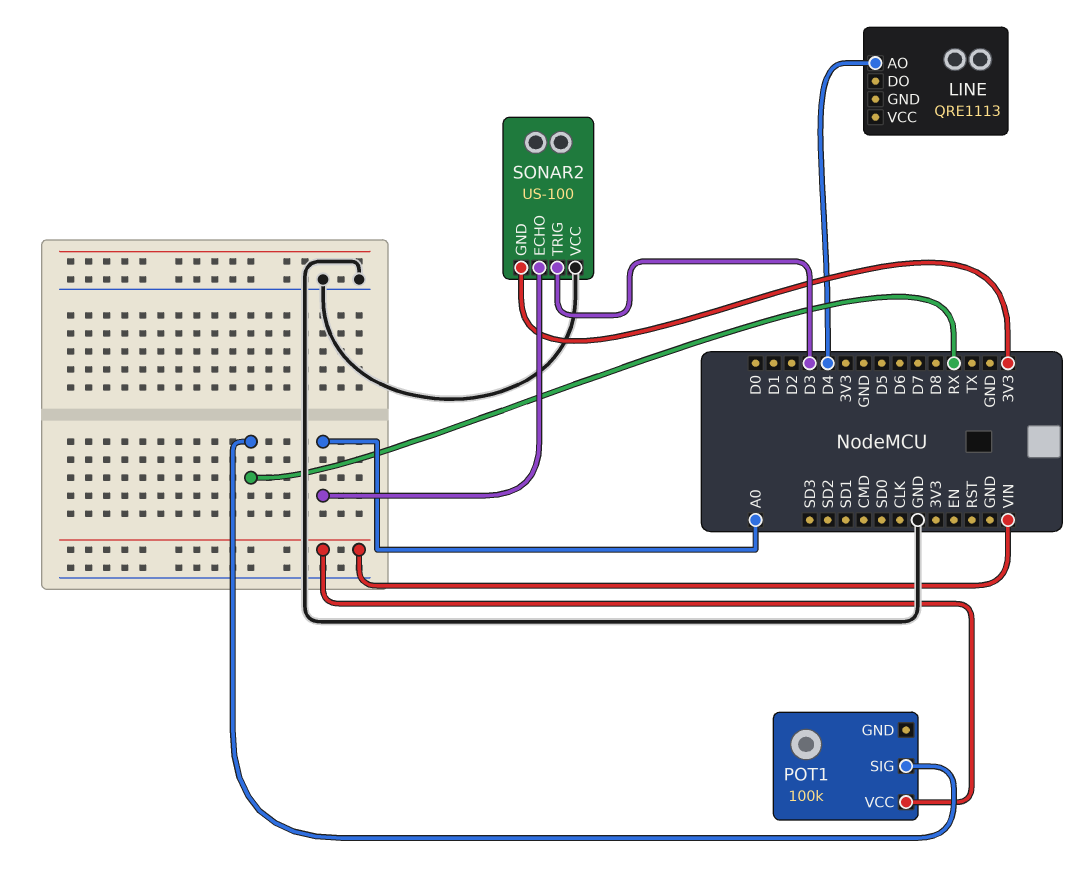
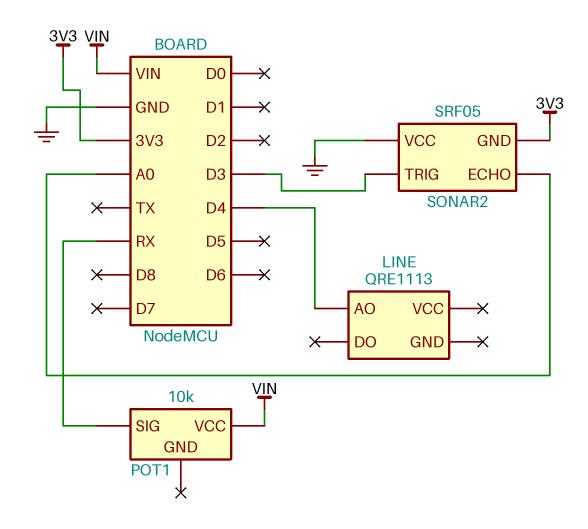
POT1: 100k -> 10k
SONAR2: US-100 -> SRF05

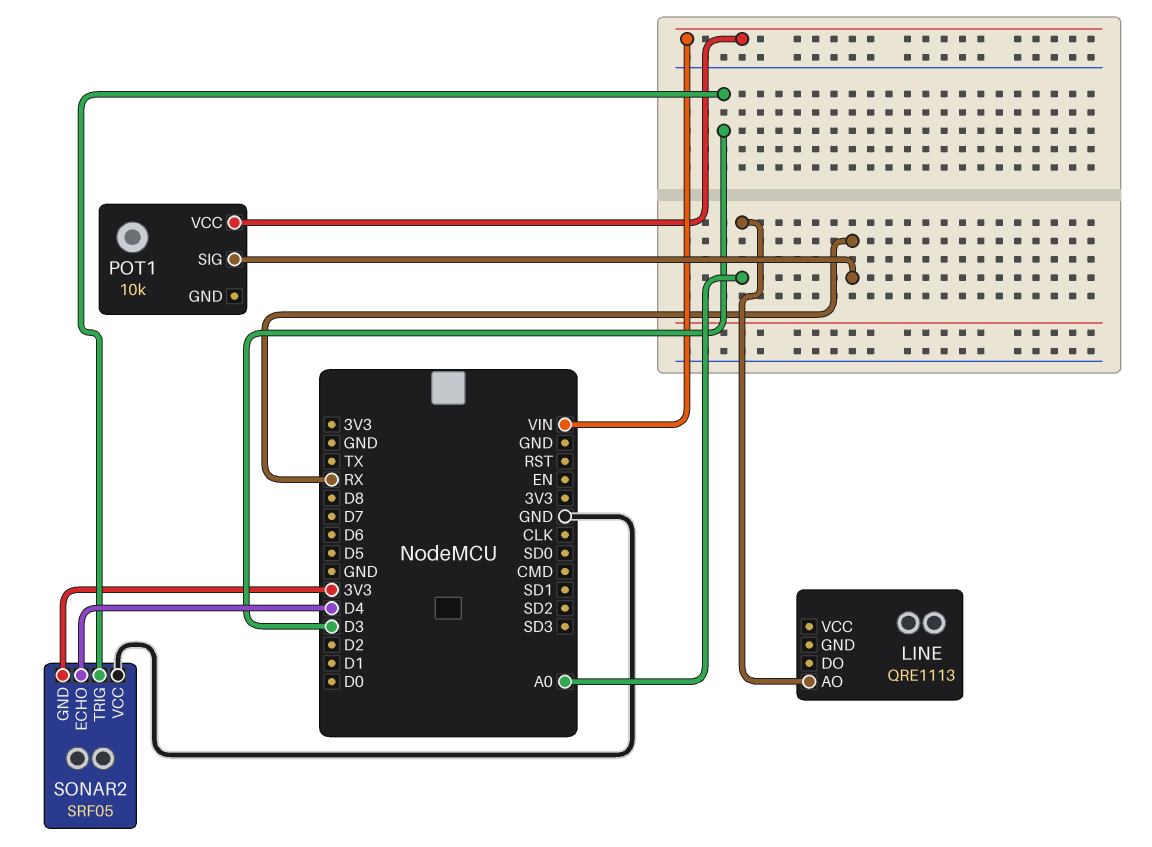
LINE pin AO: D4 -> A0
SONAR2 pin ECHO: A0 -> D4

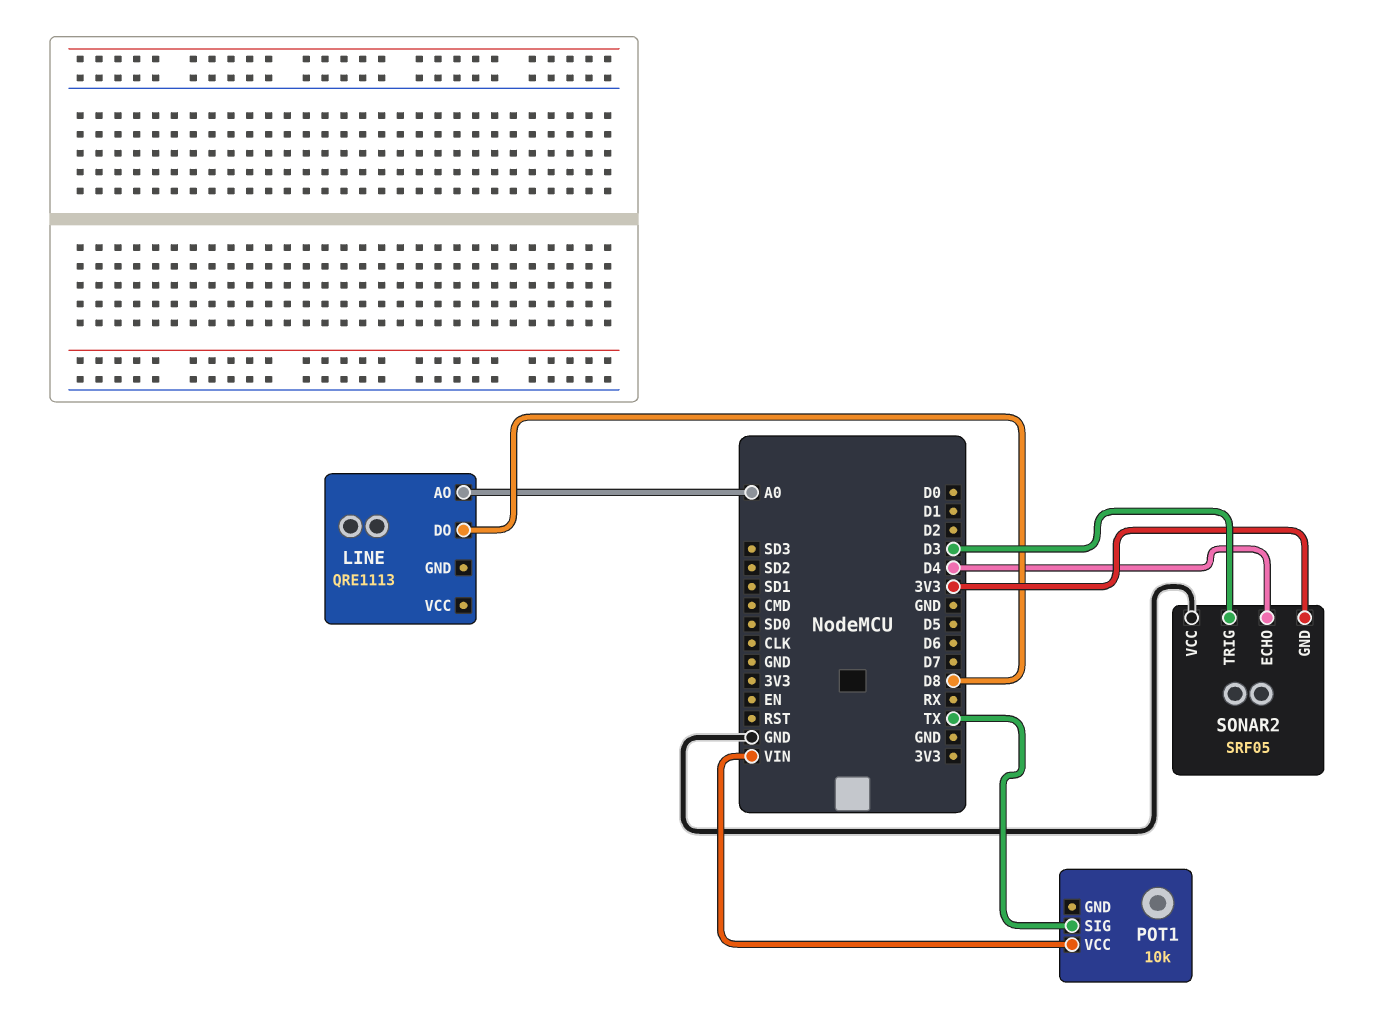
LINE pin DO: none -> D8
POT1 pin SIG: RX -> TX

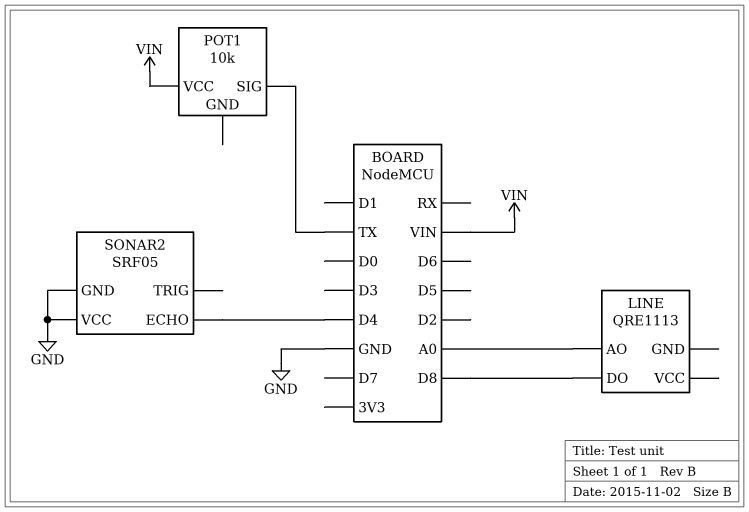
SONAR2 pin GND: 3V3 -> GND
SONAR2 pin TRIG: D3 -> none

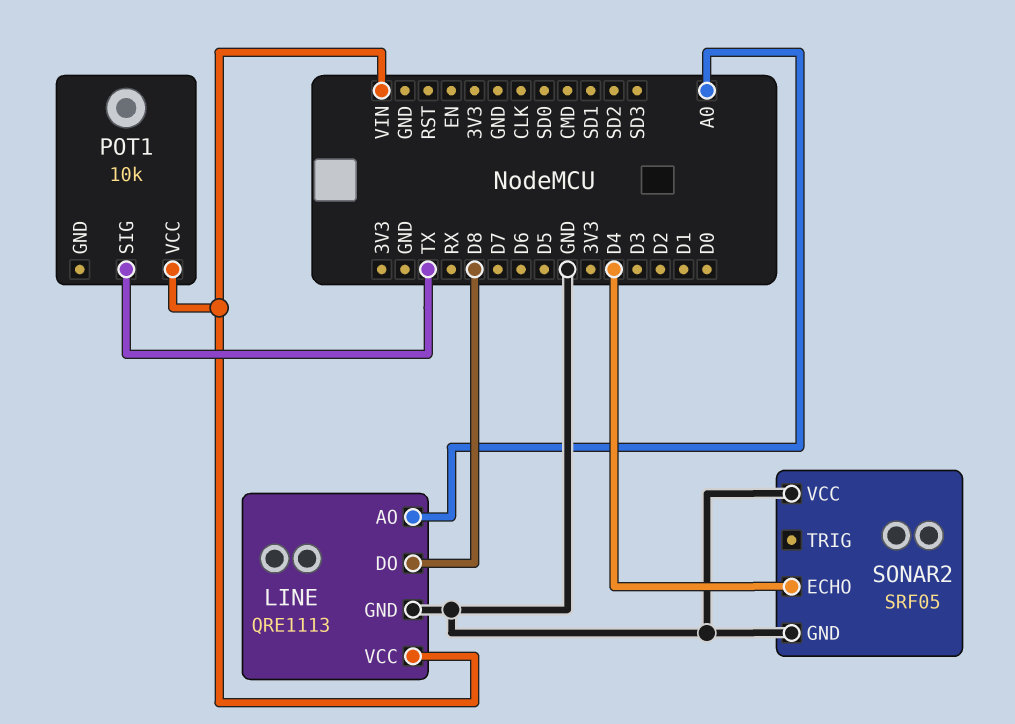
LINE pin GND: none -> GND
LINE pin VCC: none -> VIN

